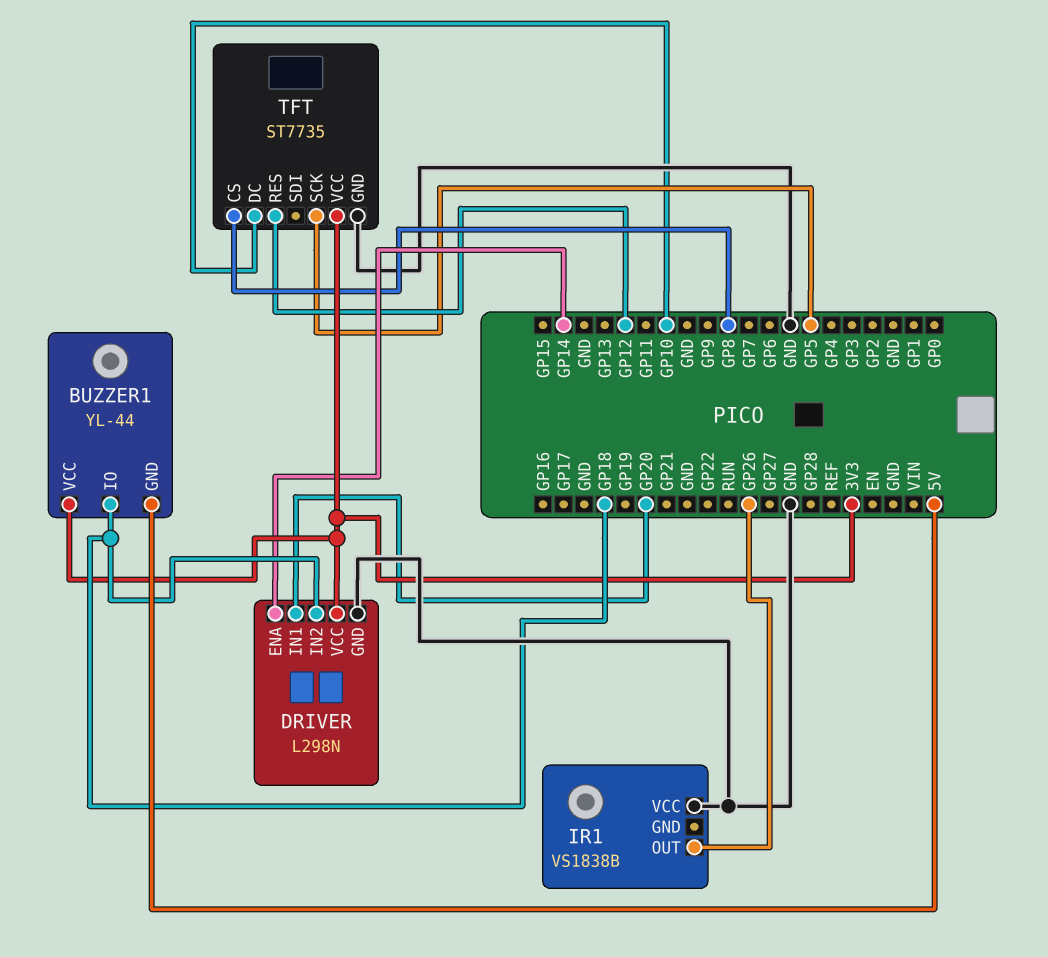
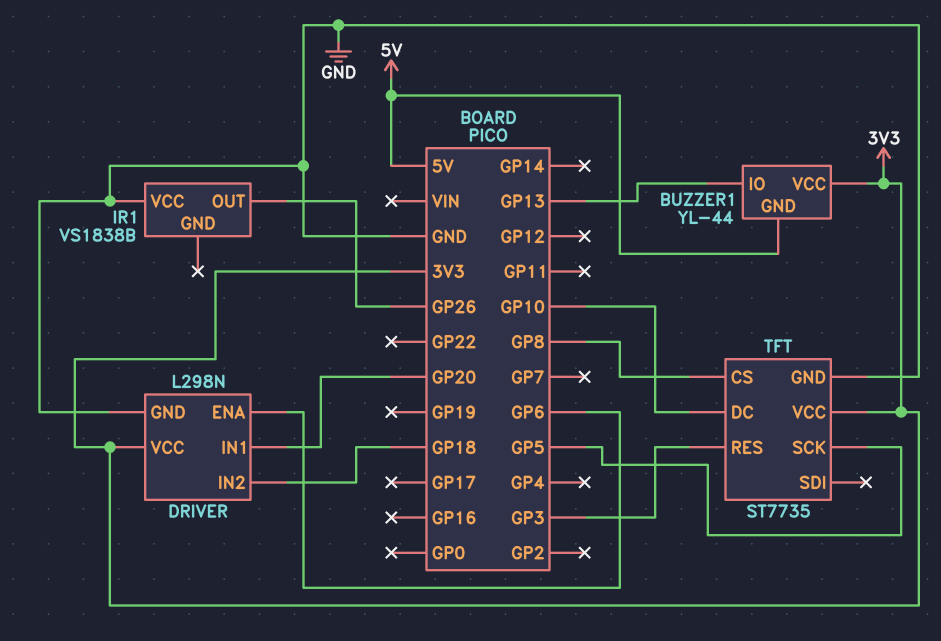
BUZZER1 pin IO: GP18 -> GP13
DRIVER pin ENA: GP14 -> GP6
TFT pin RES: GP12 -> GP3

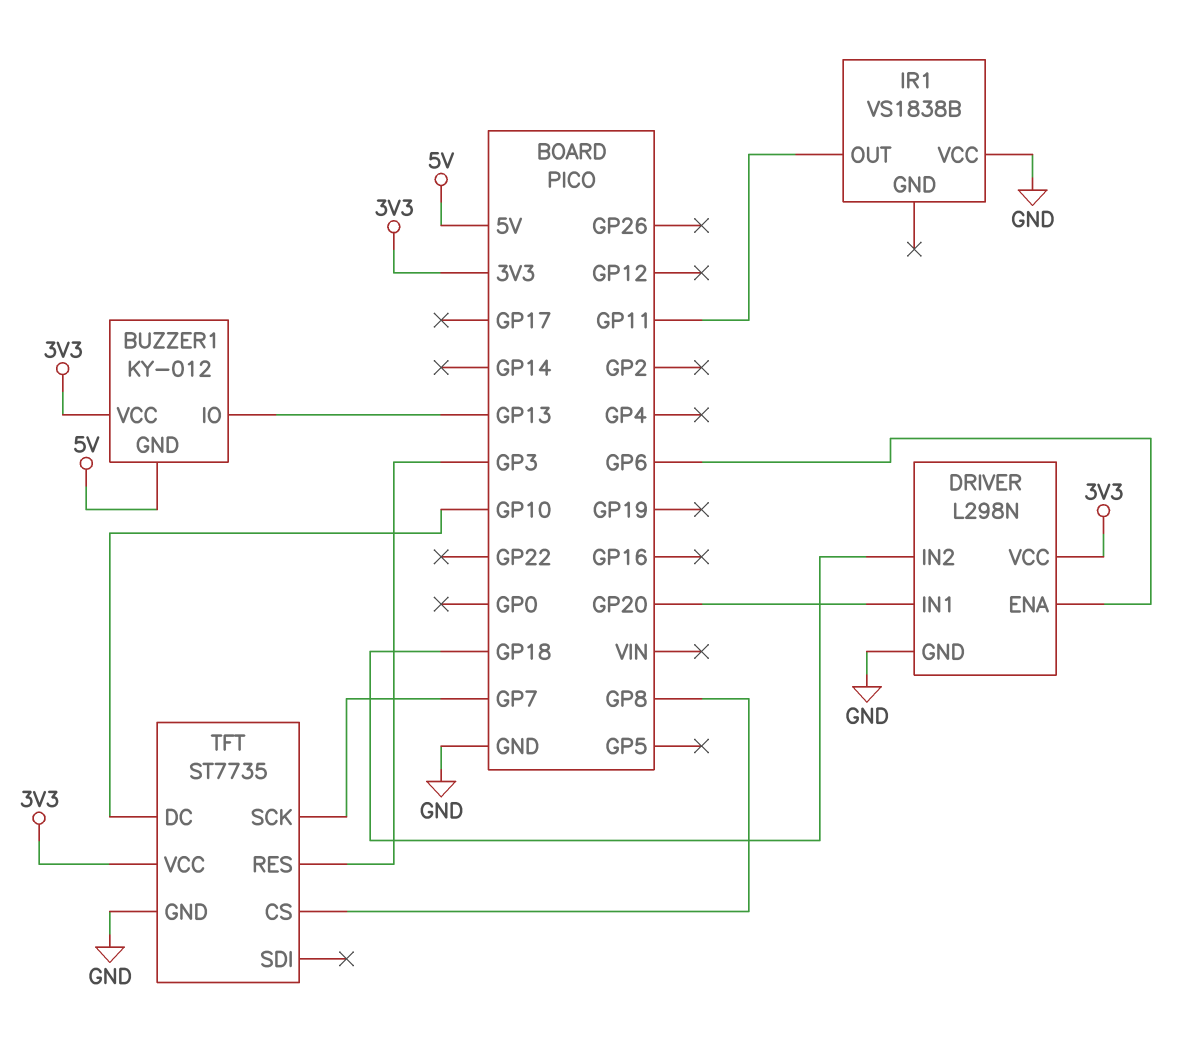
BUZZER1: YL-44 -> KY-012
IR1 pin OUT: GP26 -> GP11
TFT pin SCK: GP5 -> GP7

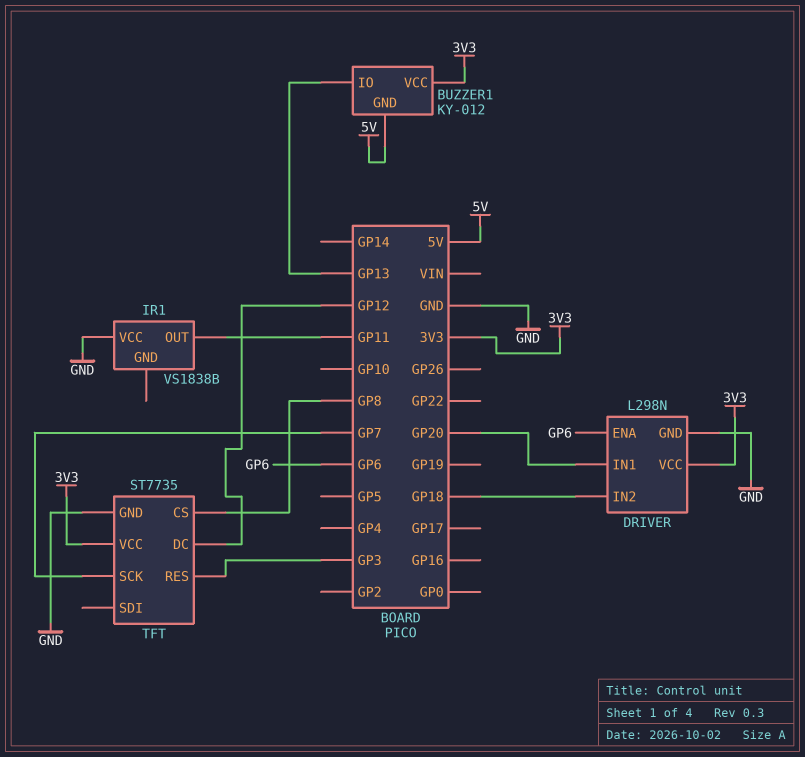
TFT pin DC: GP10 -> GP12

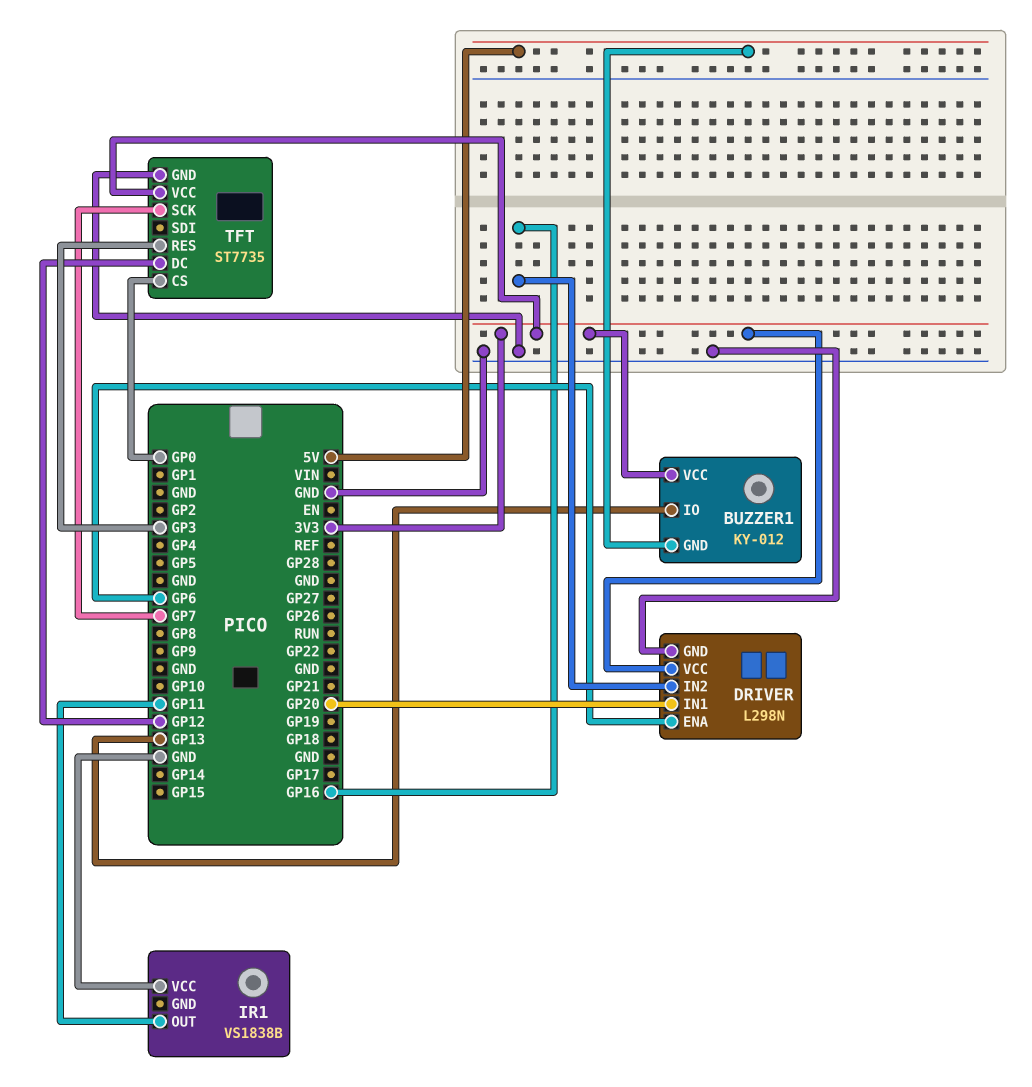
DRIVER pin IN2: GP18 -> GP16
TFT pin CS: GP8 -> GP0

